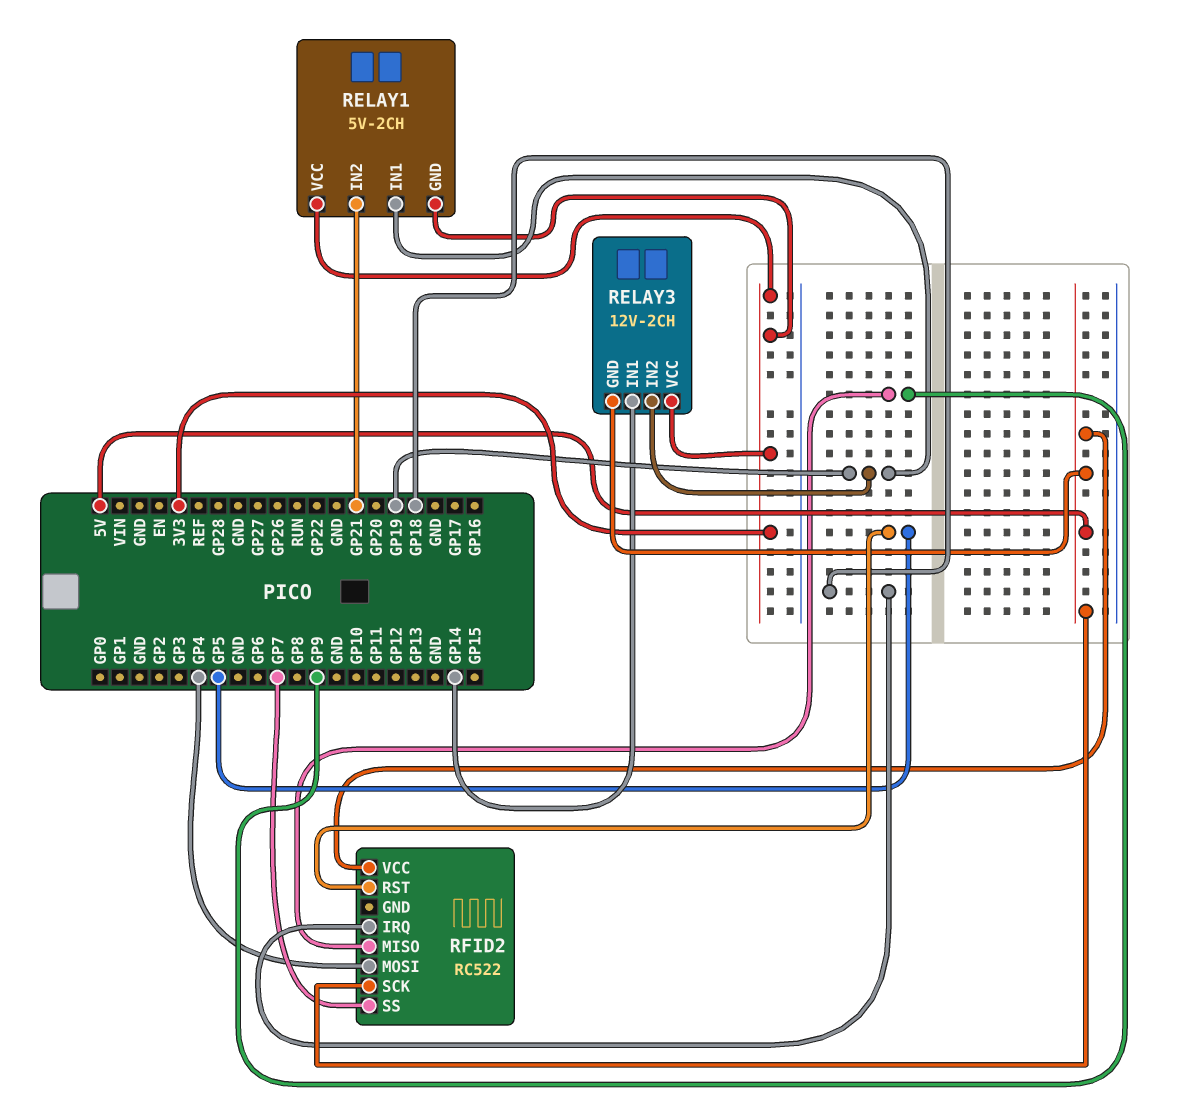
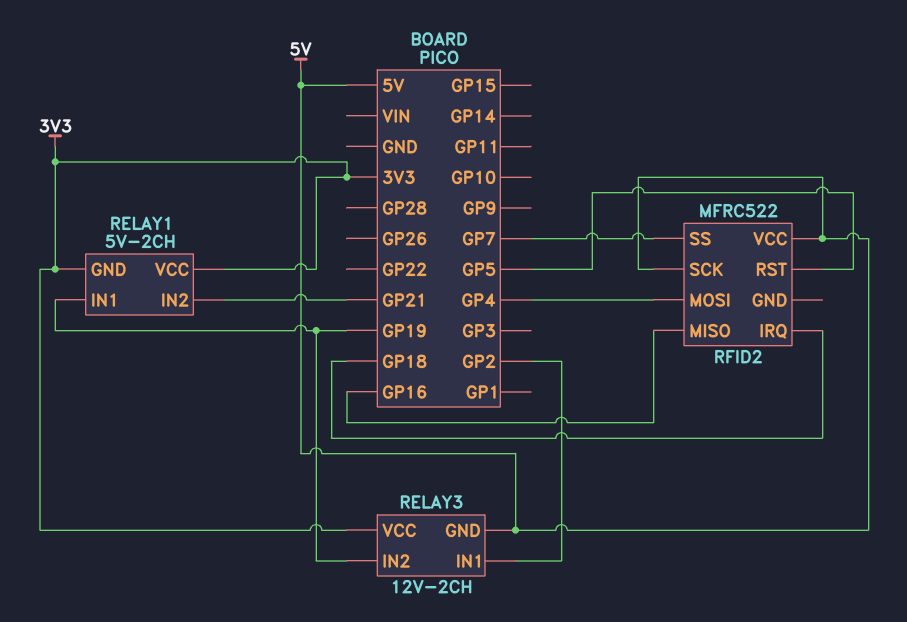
RELAY3 pin IN1: GP14 -> GP2
RFID2: RC522 -> MFRC522
RFID2 pin MISO: GP9 -> GP16

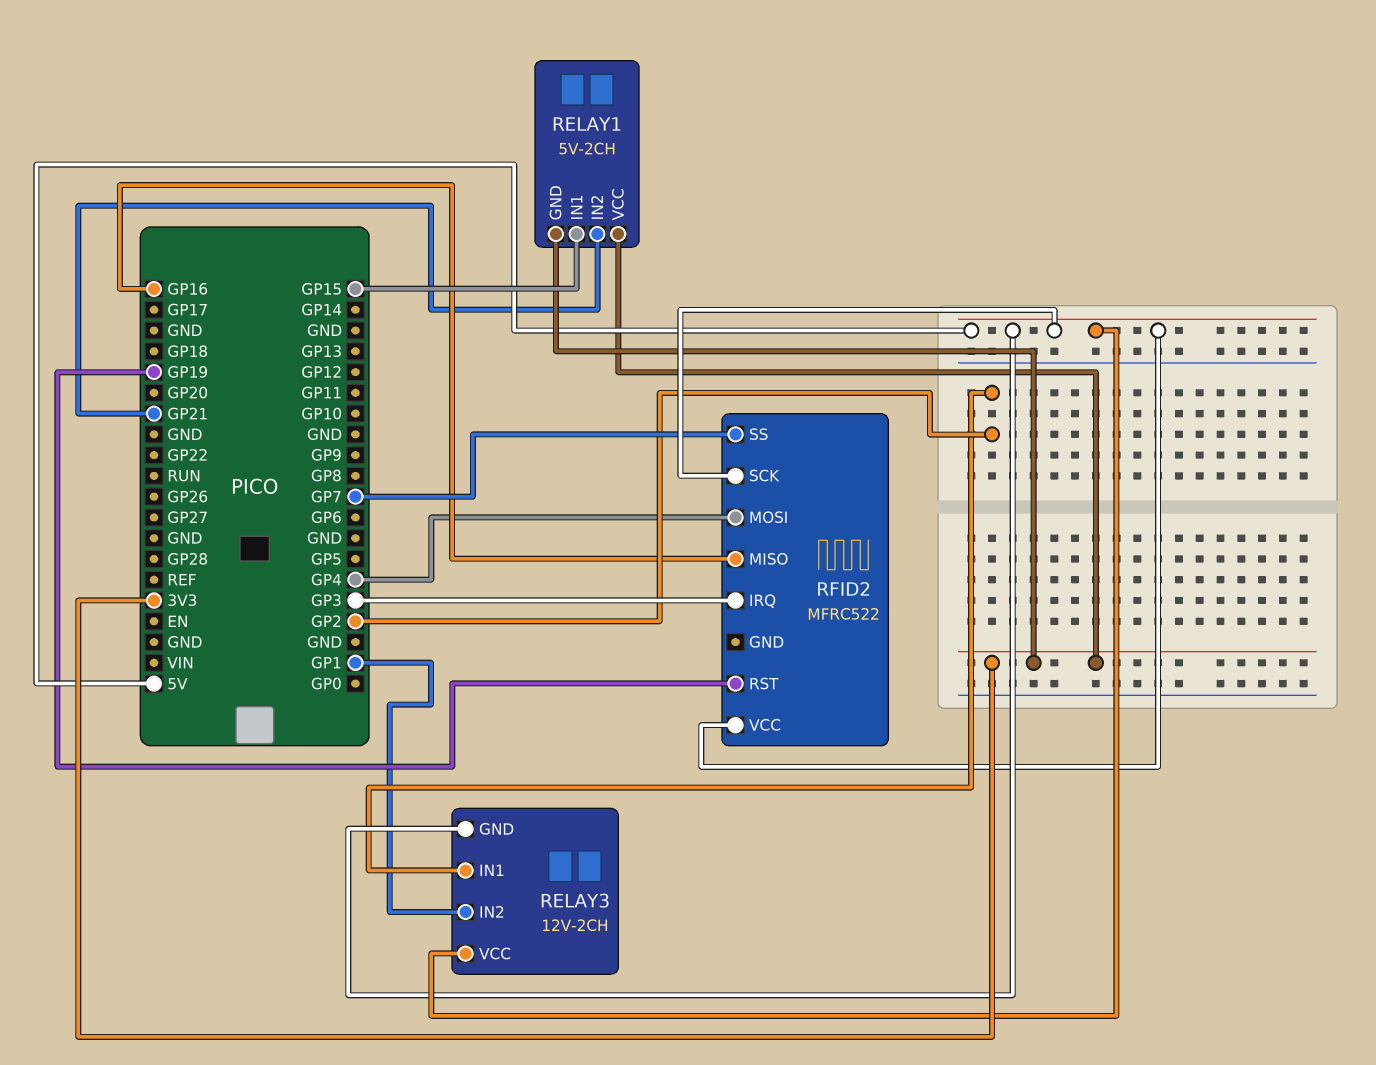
RELAY1 pin IN1: GP19 -> GP15
RELAY3 pin IN2: GP19 -> GP1
RELAY3 pin VCC: 3V3 -> 5V
RFID2 pin IRQ: GP18 -> GP3
RFID2 pin RST: GP5 -> GP19

